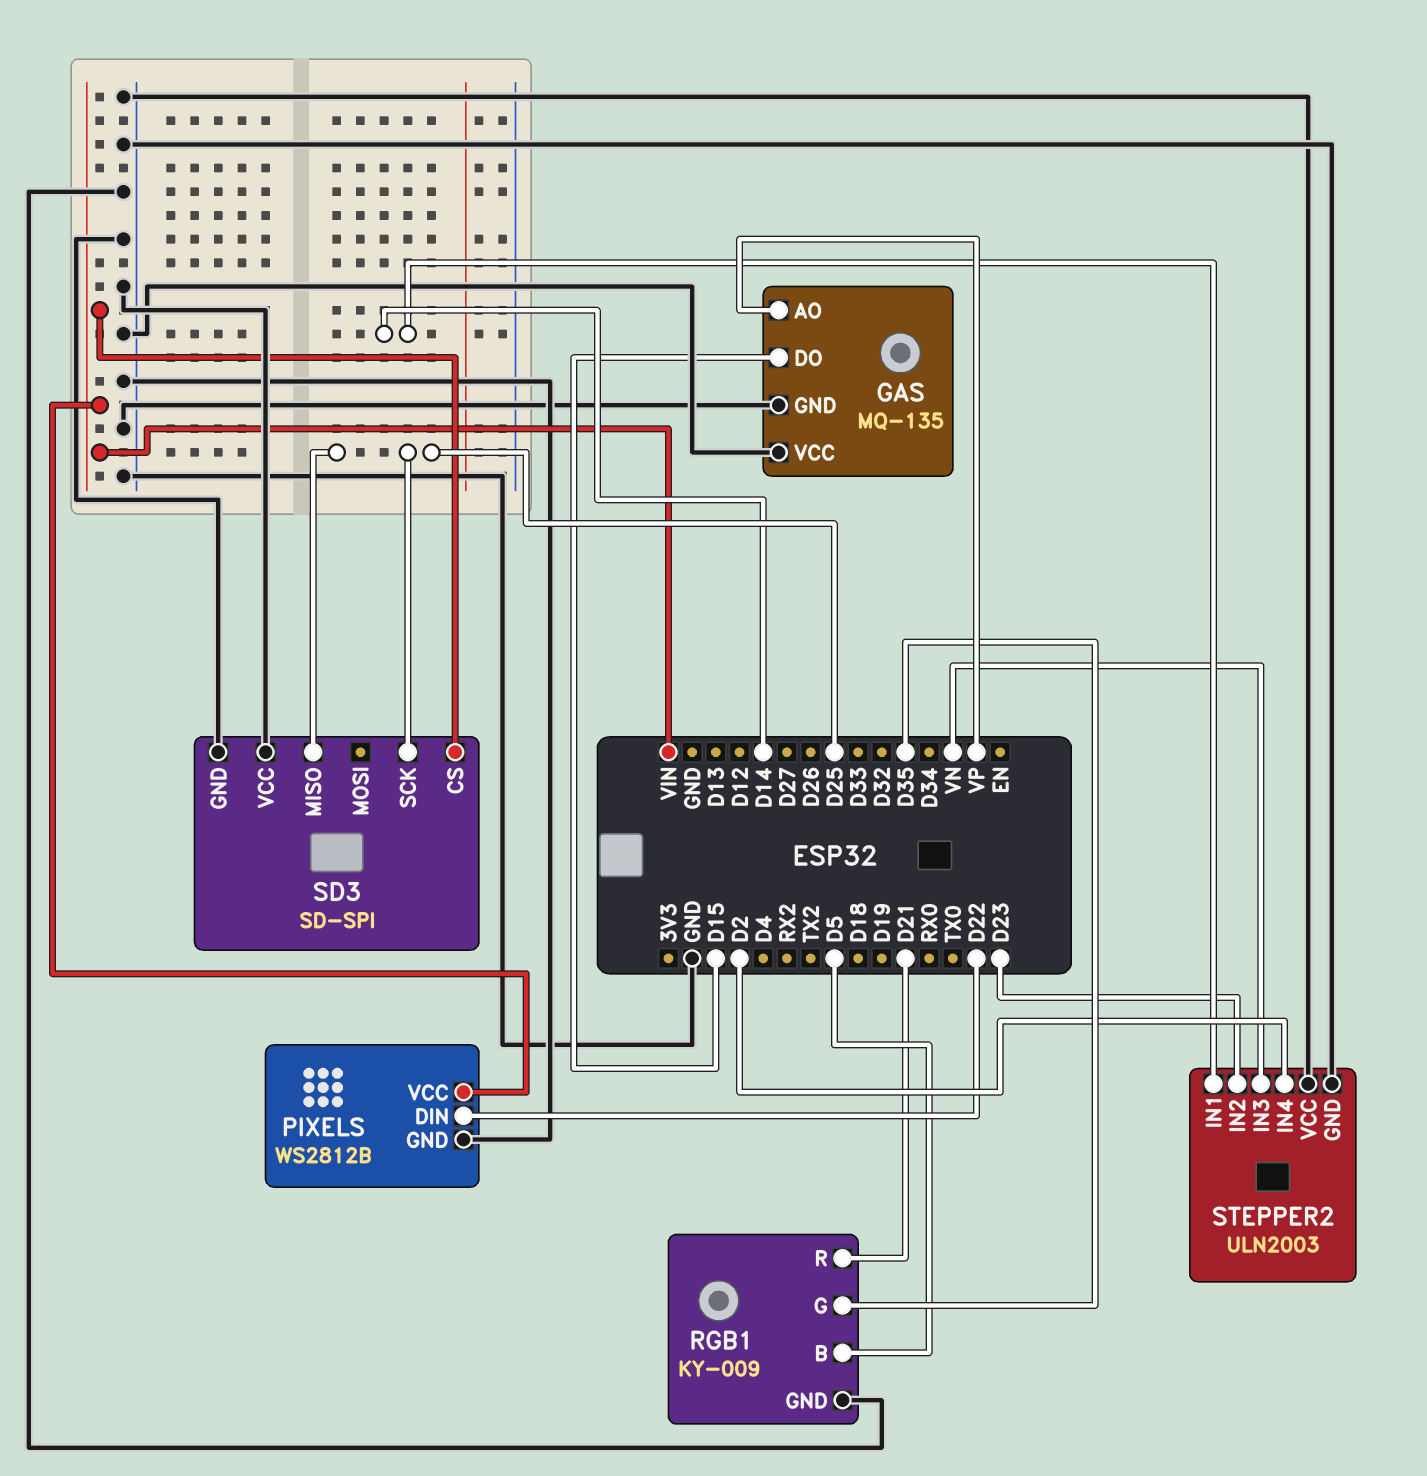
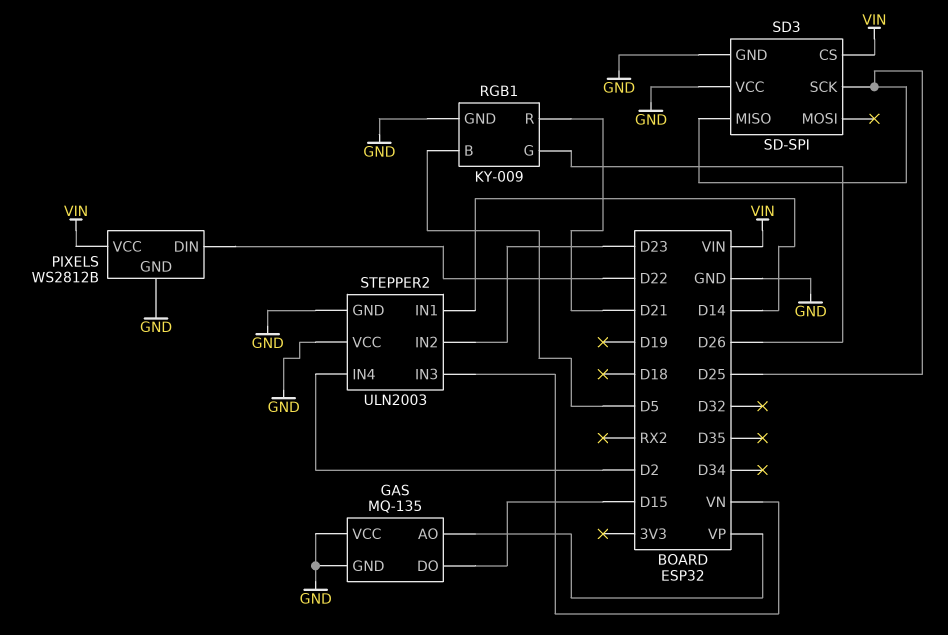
RGB1 pin G: D35 -> D26

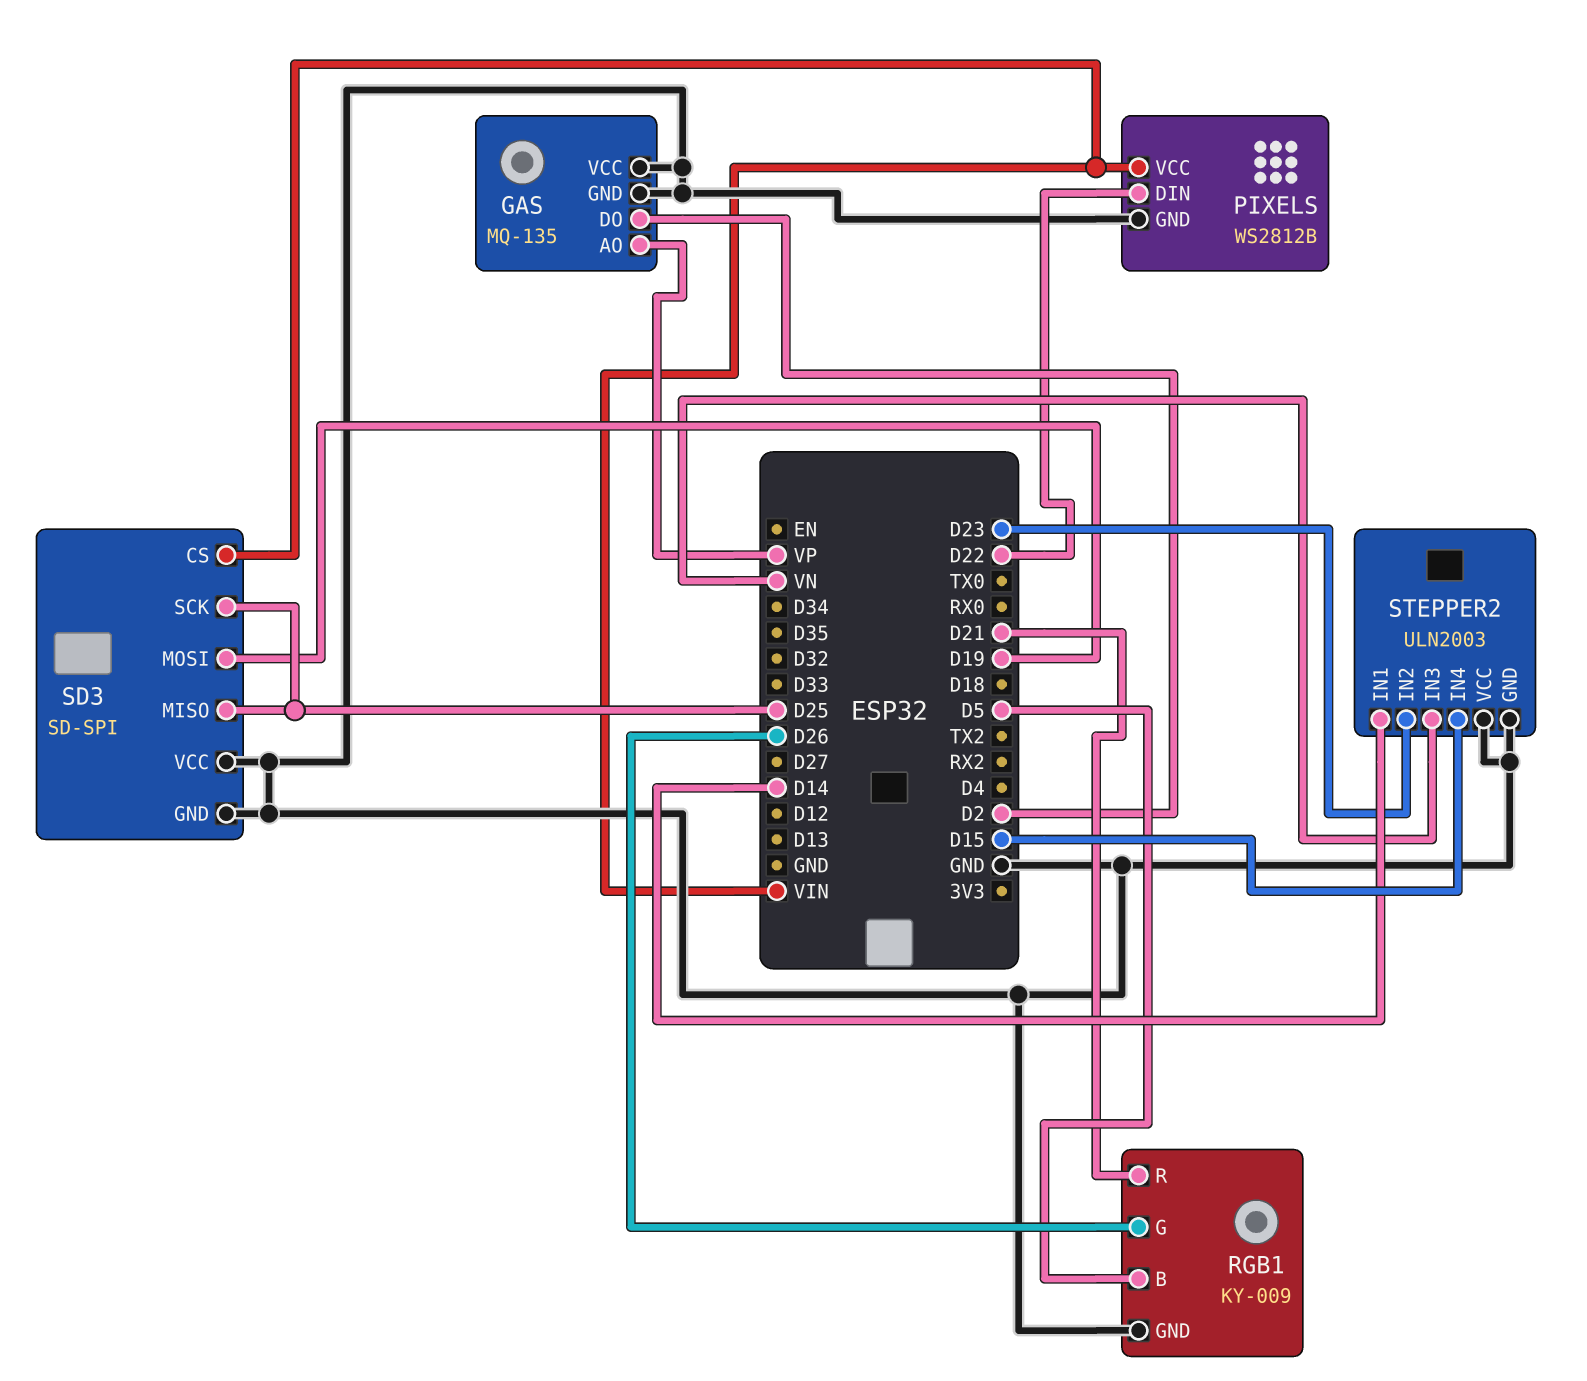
GAS pin DO: D15 -> D2
SD3 pin MOSI: none -> D19
STEPPER2 pin IN4: D2 -> D15

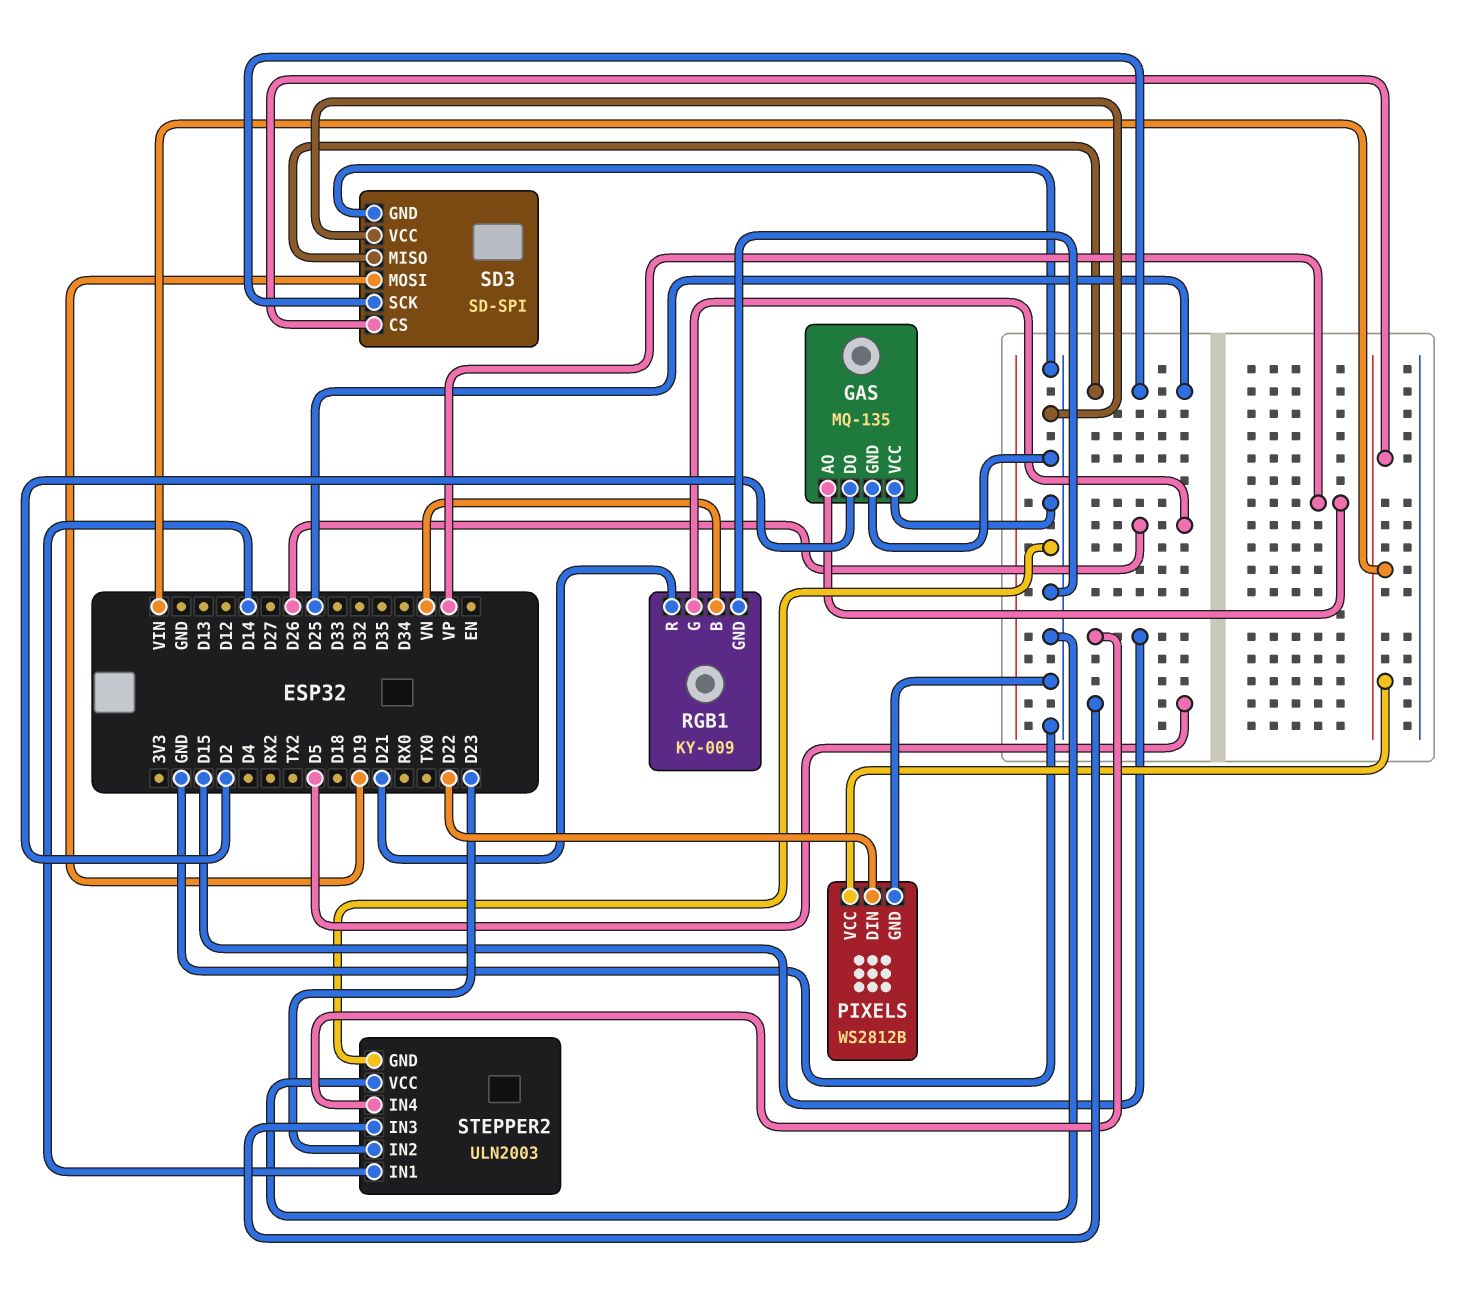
RGB1 pin B: D5 -> VN
STEPPER2 pin IN3: VN -> D5

